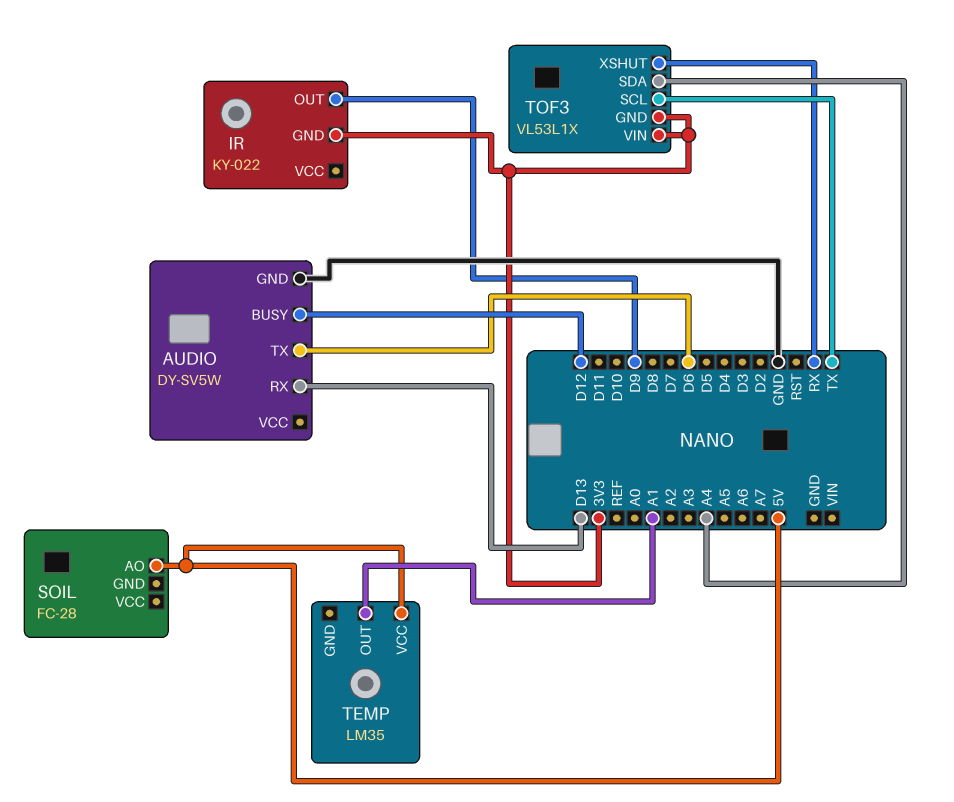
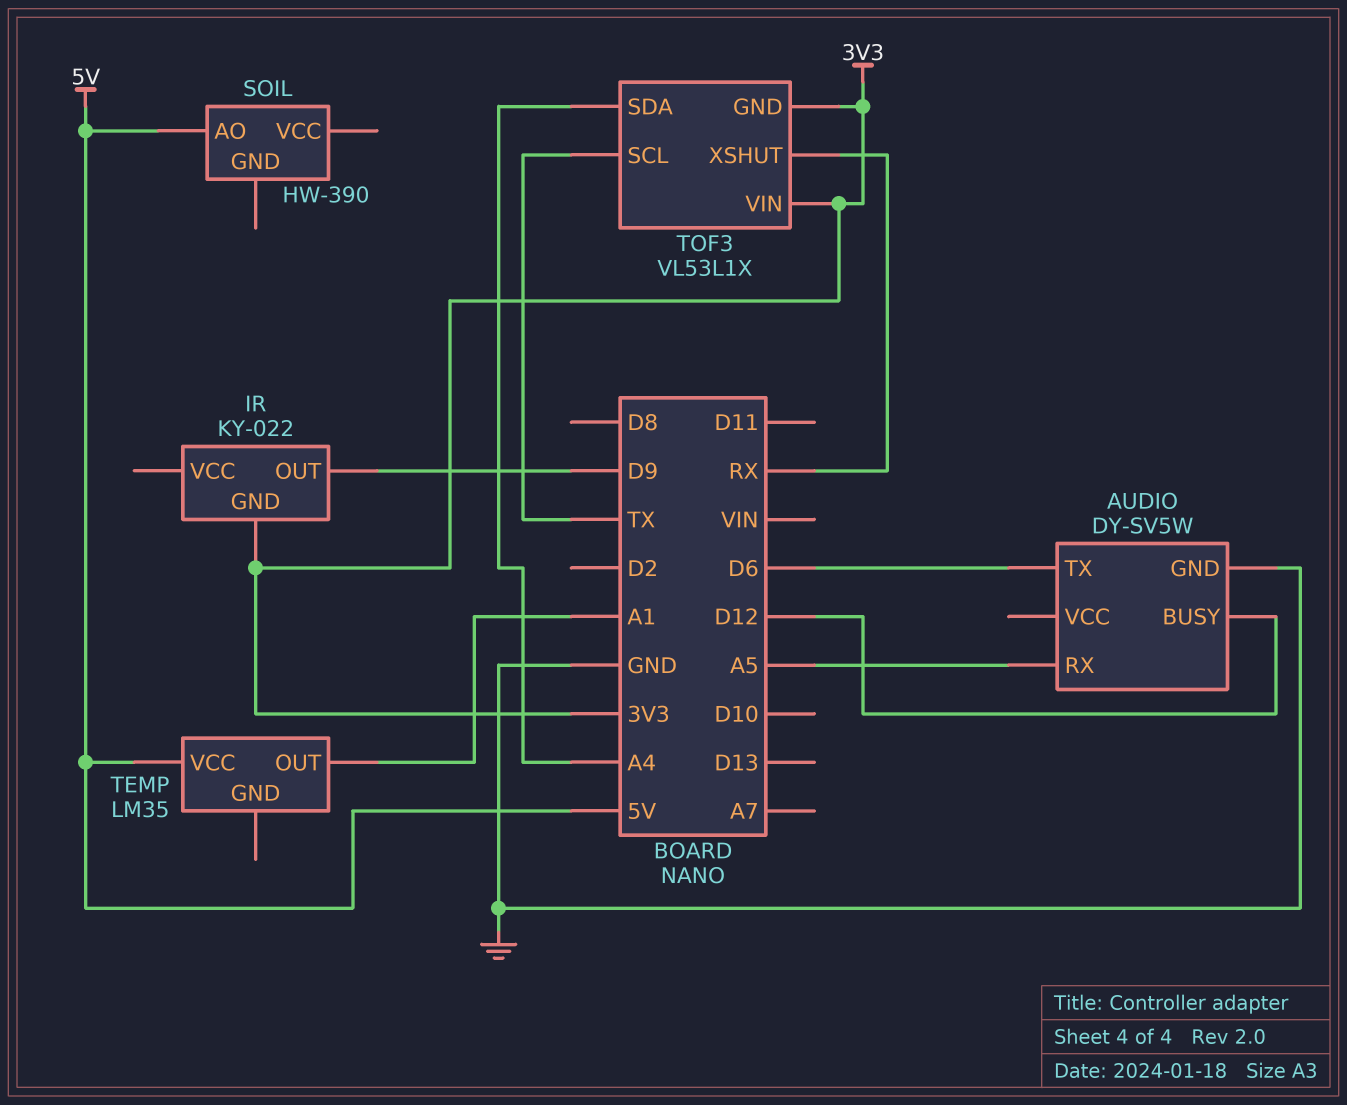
AUDIO pin RX: D13 -> A5
SOIL: FC-28 -> HW-390

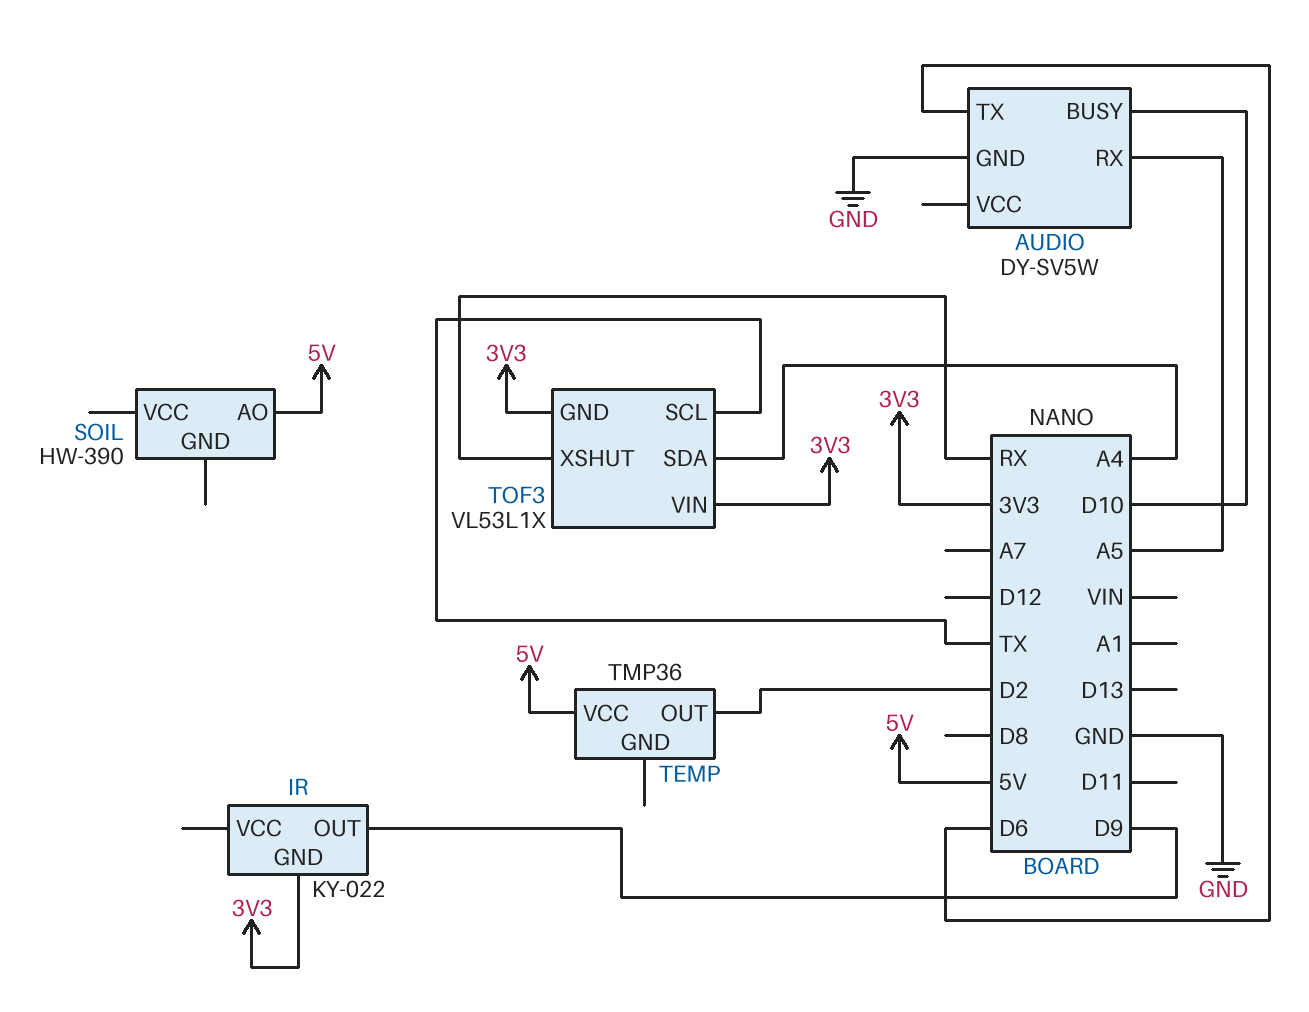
AUDIO pin BUSY: D12 -> D10
TEMP: LM35 -> TMP36
TEMP pin OUT: A1 -> D2

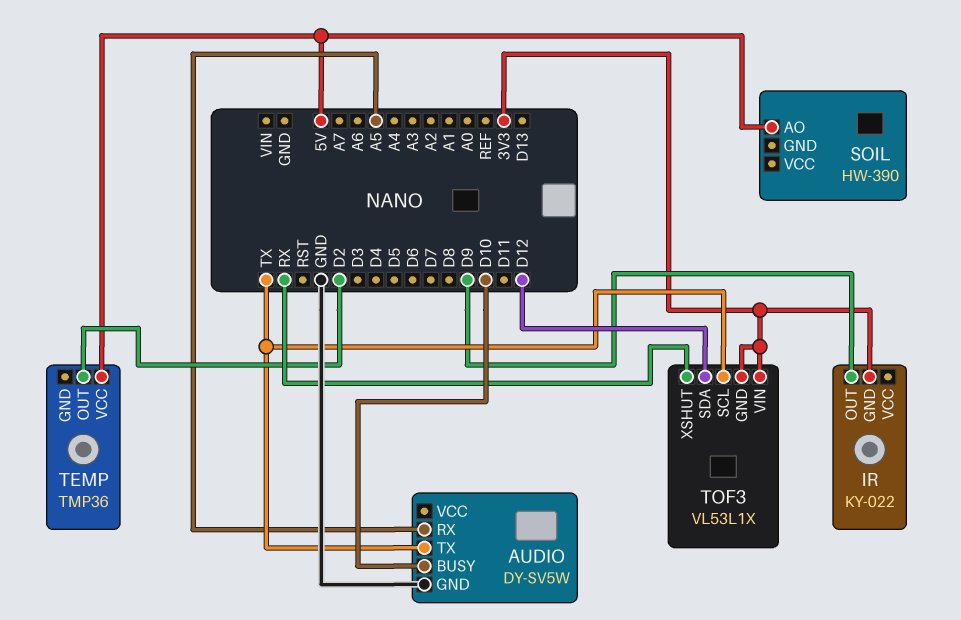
AUDIO pin TX: D6 -> TX
TOF3 pin SDA: A4 -> D12

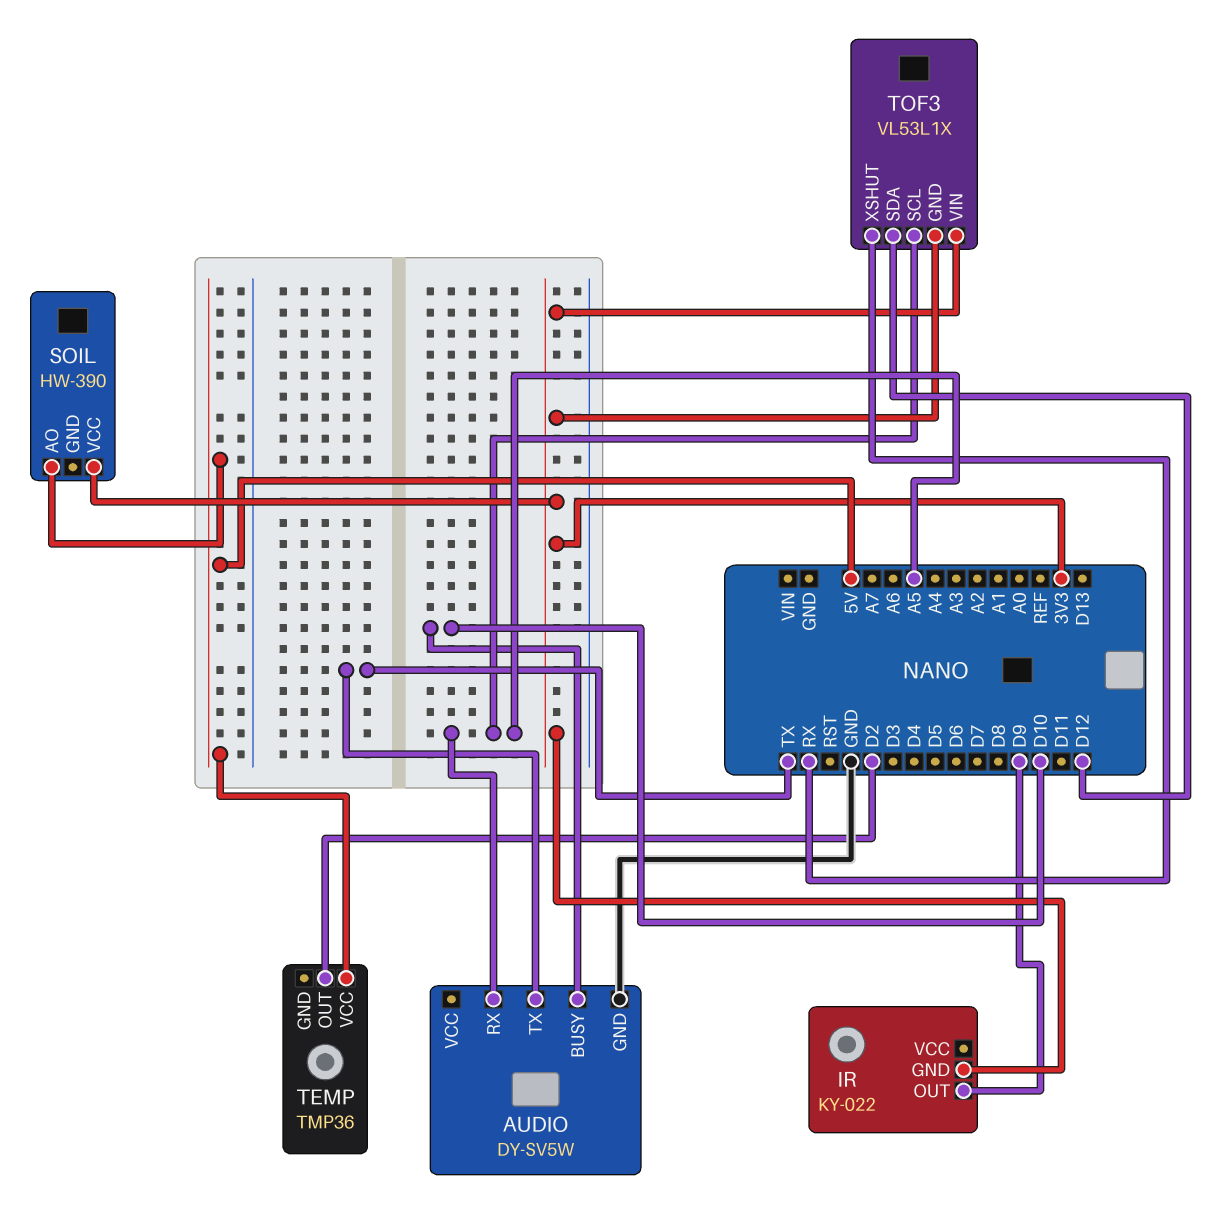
SOIL pin VCC: none -> 3V3
TOF3 pin SCL: TX -> A5

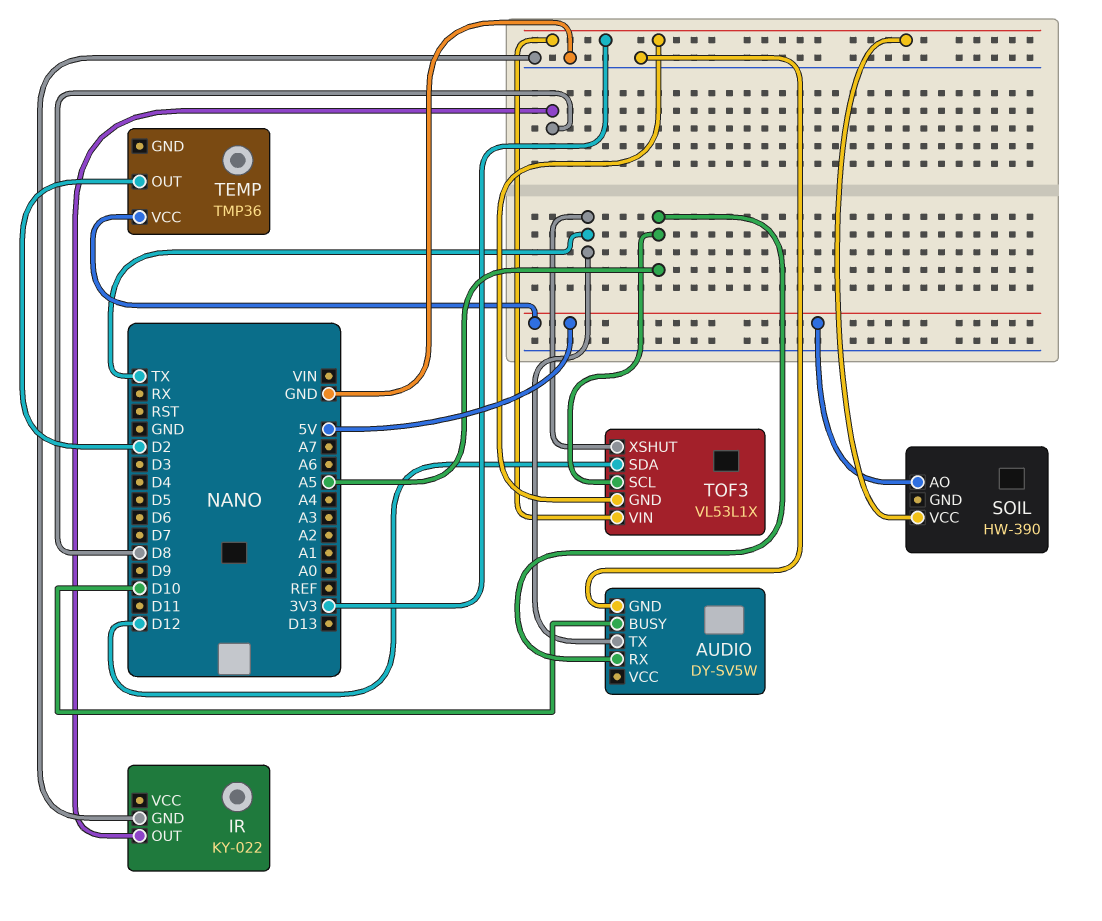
IR pin GND: 3V3 -> GND
IR pin OUT: D9 -> D8
TOF3 pin XSHUT: RX -> TX

